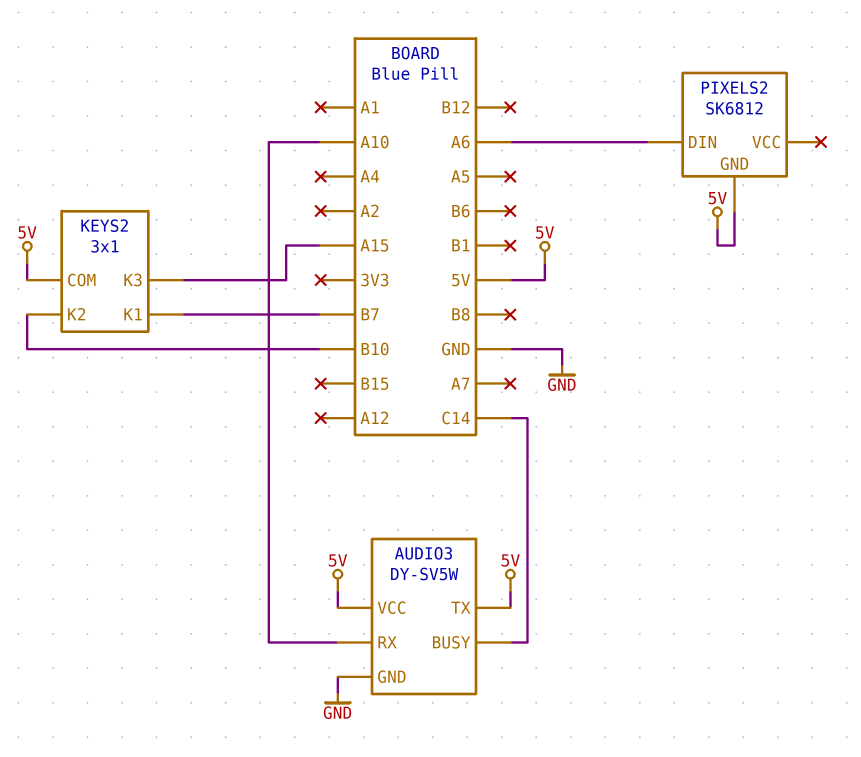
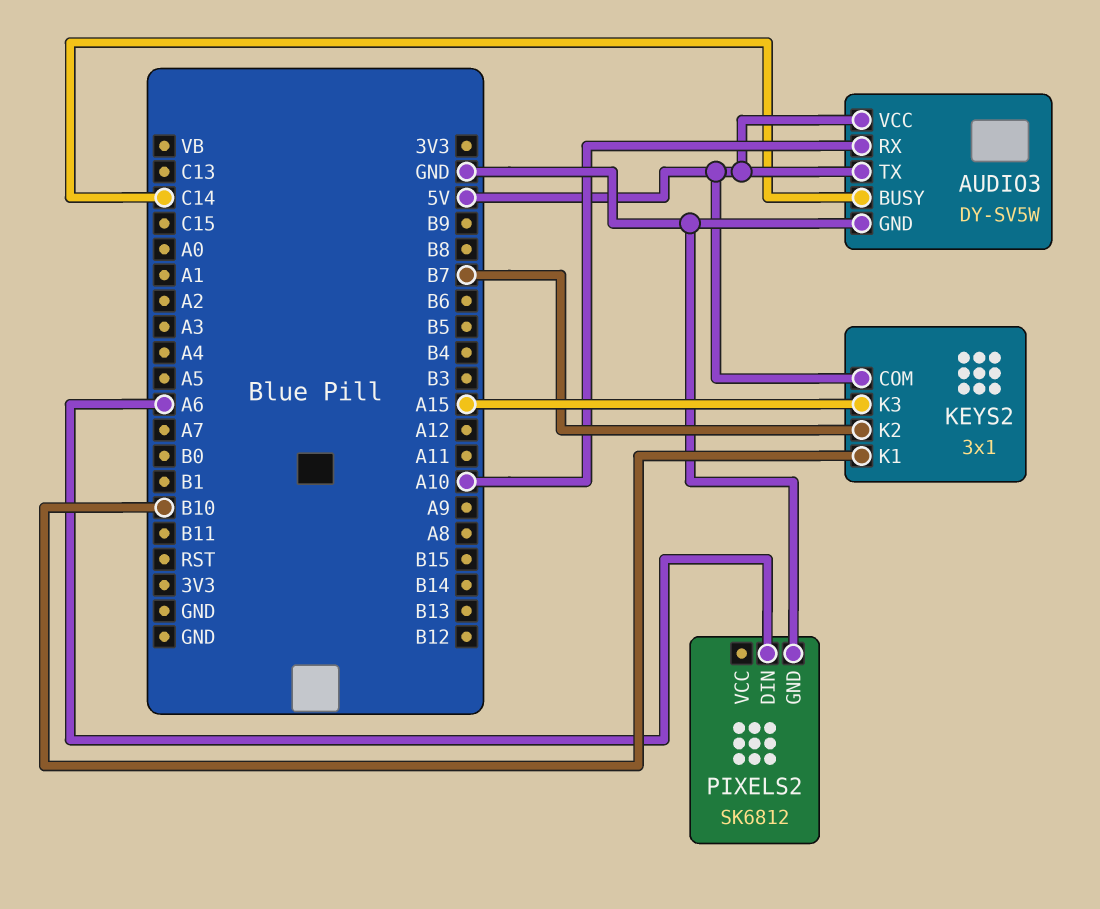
KEYS2 pin K1: B7 -> B10
KEYS2 pin K2: B10 -> B7
PIXELS2 pin GND: 5V -> GND

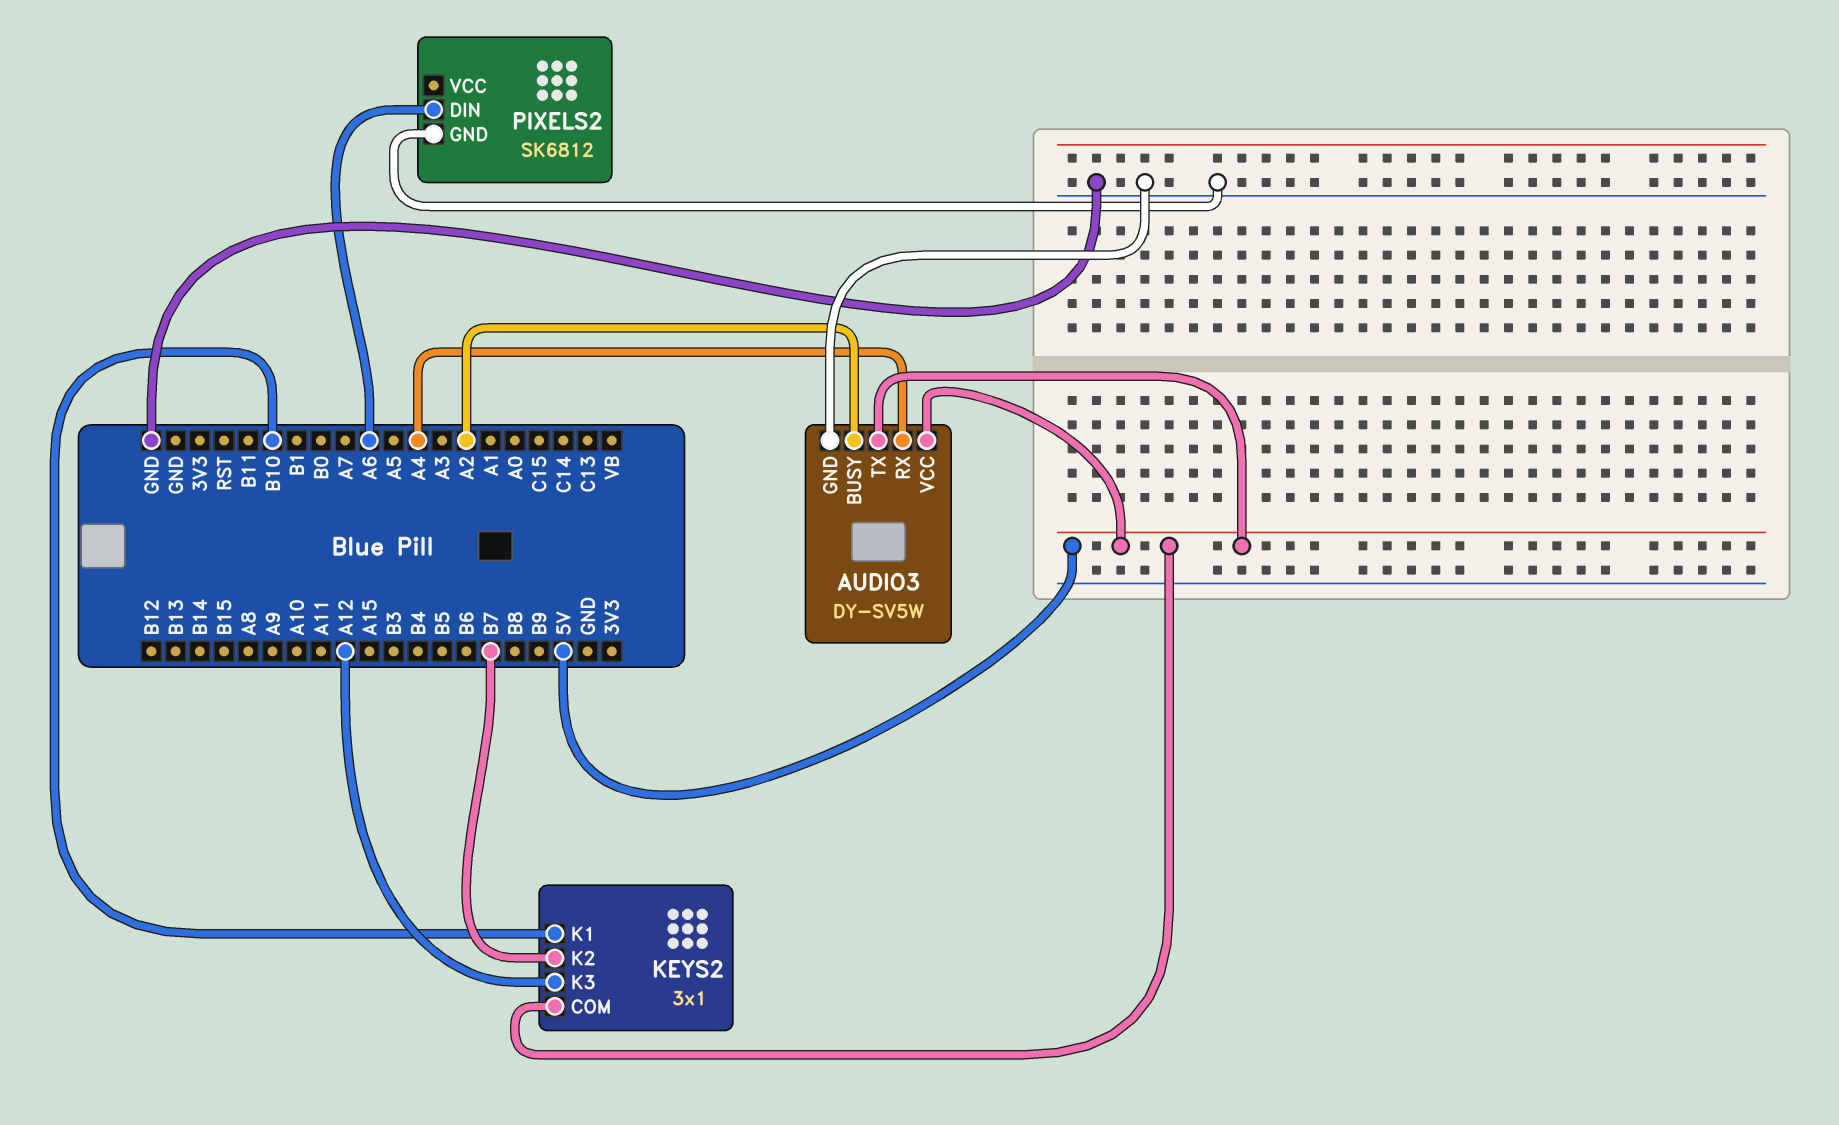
AUDIO3 pin BUSY: C14 -> A2
AUDIO3 pin RX: A10 -> A4
KEYS2 pin K3: A15 -> A12

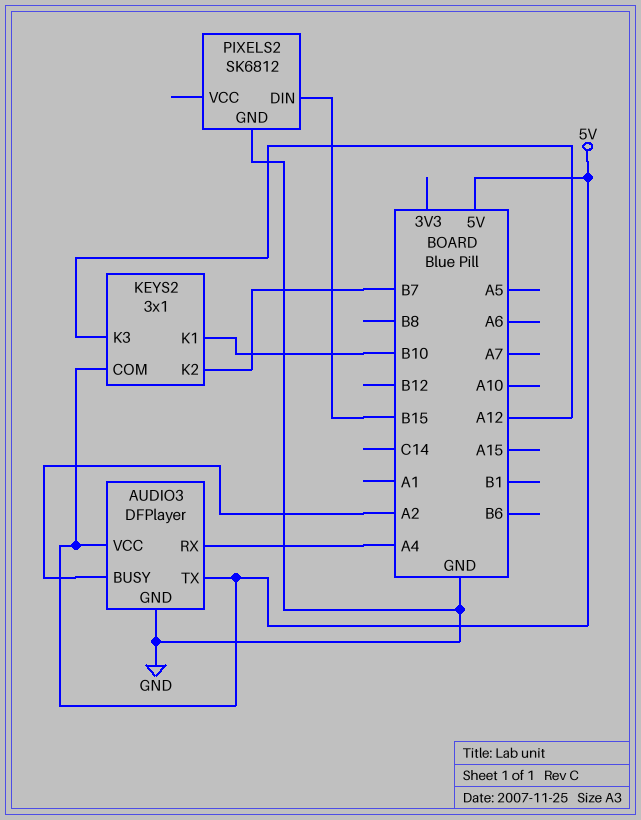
AUDIO3: DY-SV5W -> DFPlayer
PIXELS2 pin DIN: A6 -> B15

